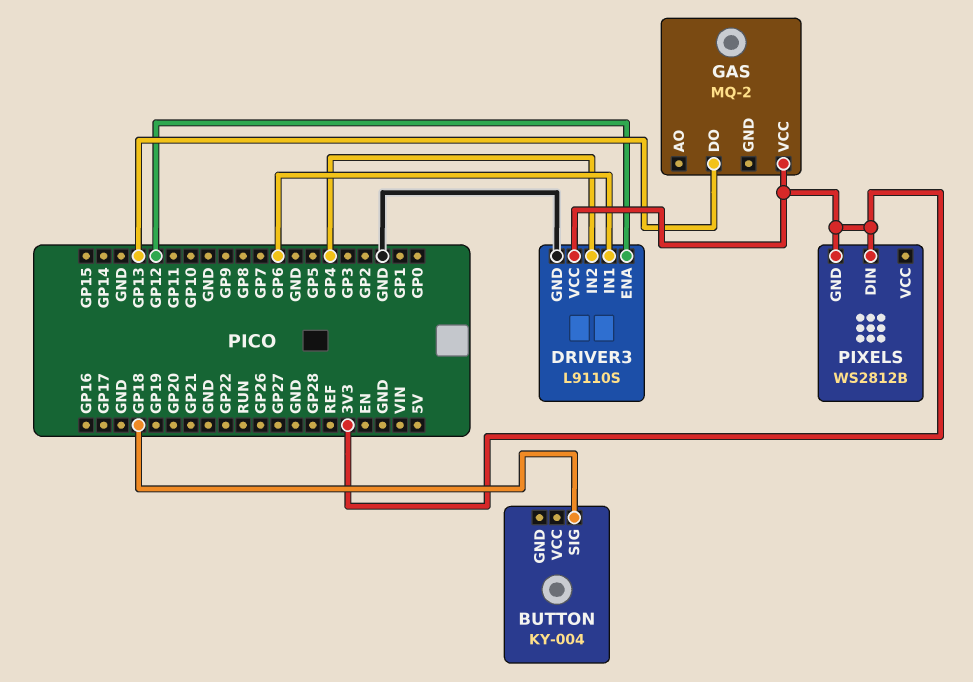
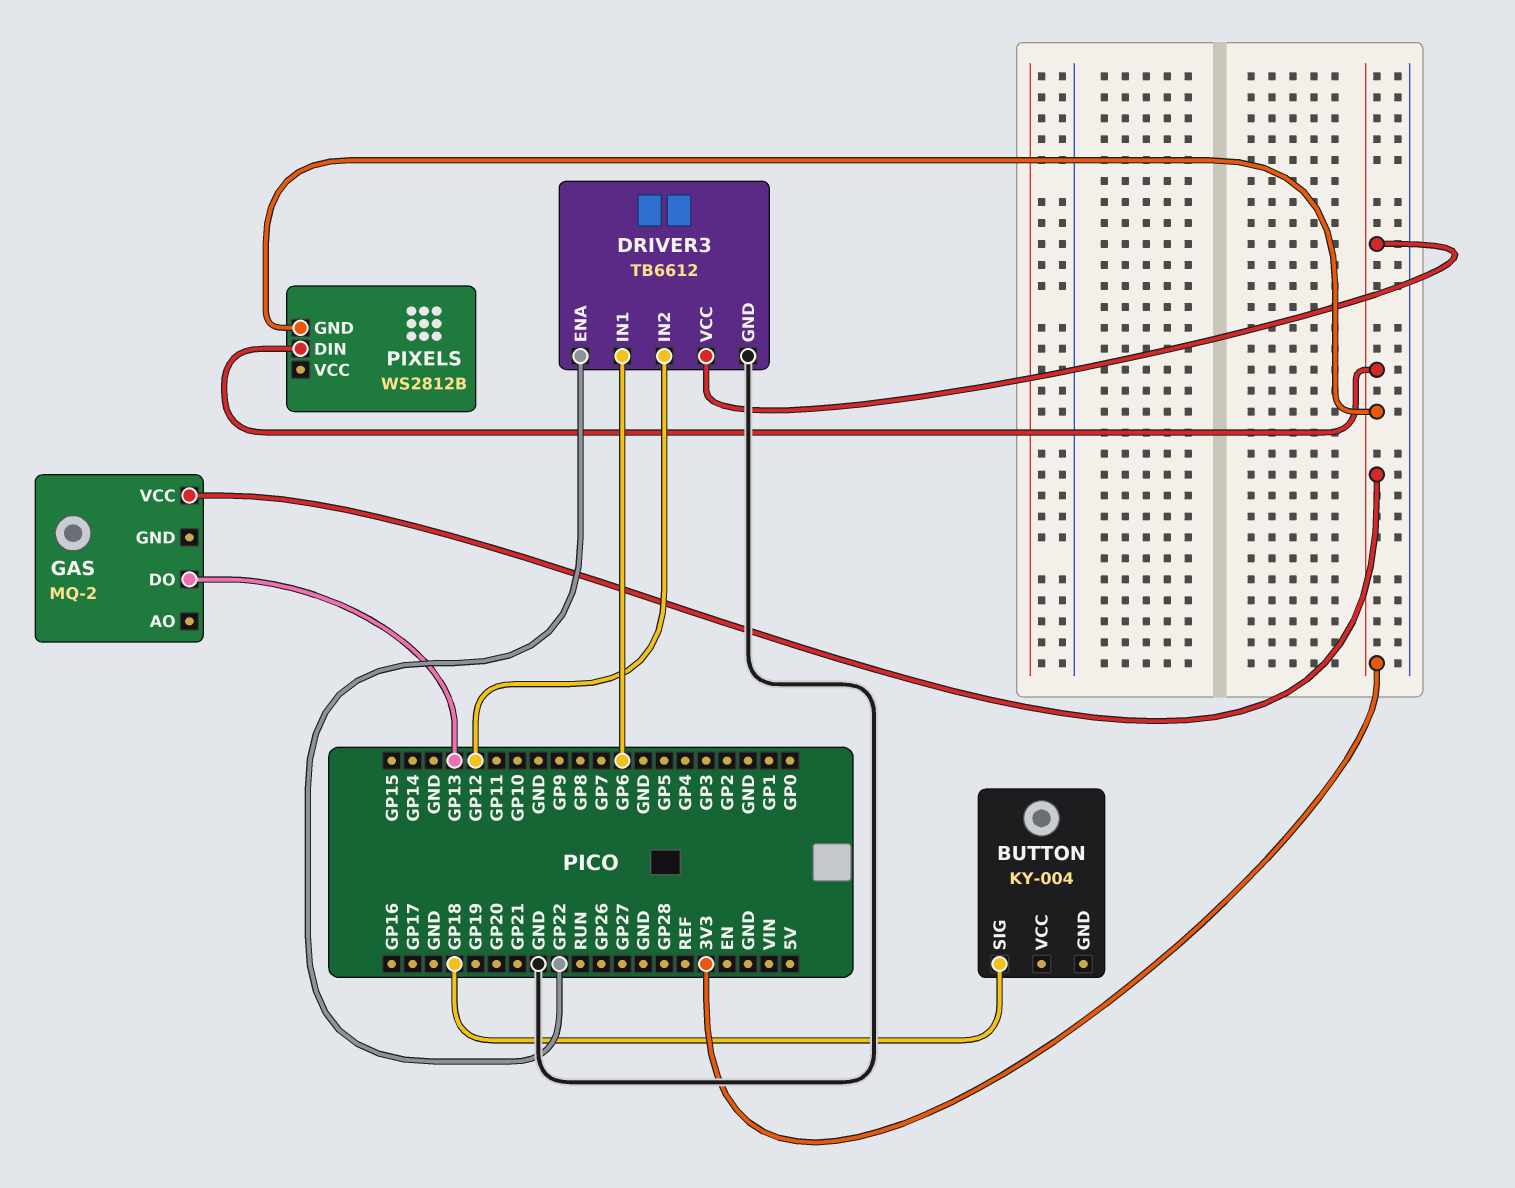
DRIVER3: L9110S -> TB6612
DRIVER3 pin ENA: GP12 -> GP22
DRIVER3 pin IN2: GP4 -> GP12

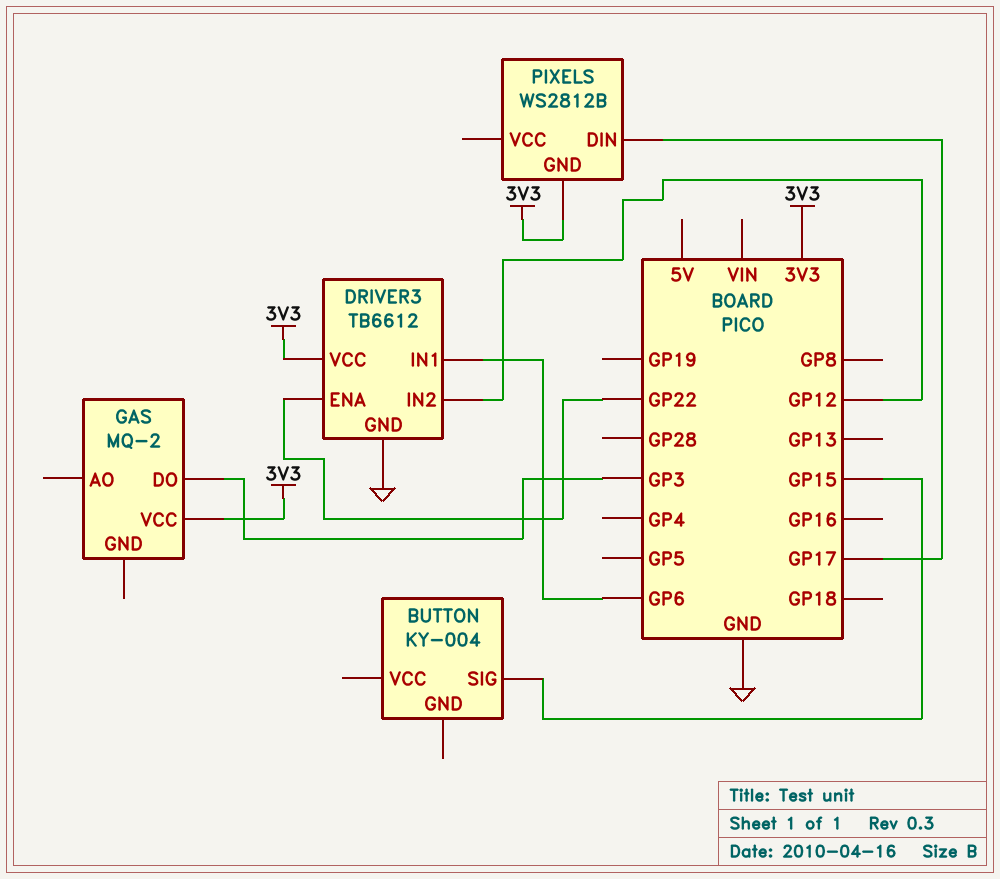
BUTTON pin SIG: GP18 -> GP15
GAS pin DO: GP13 -> GP3
PIXELS pin DIN: 3V3 -> GP17

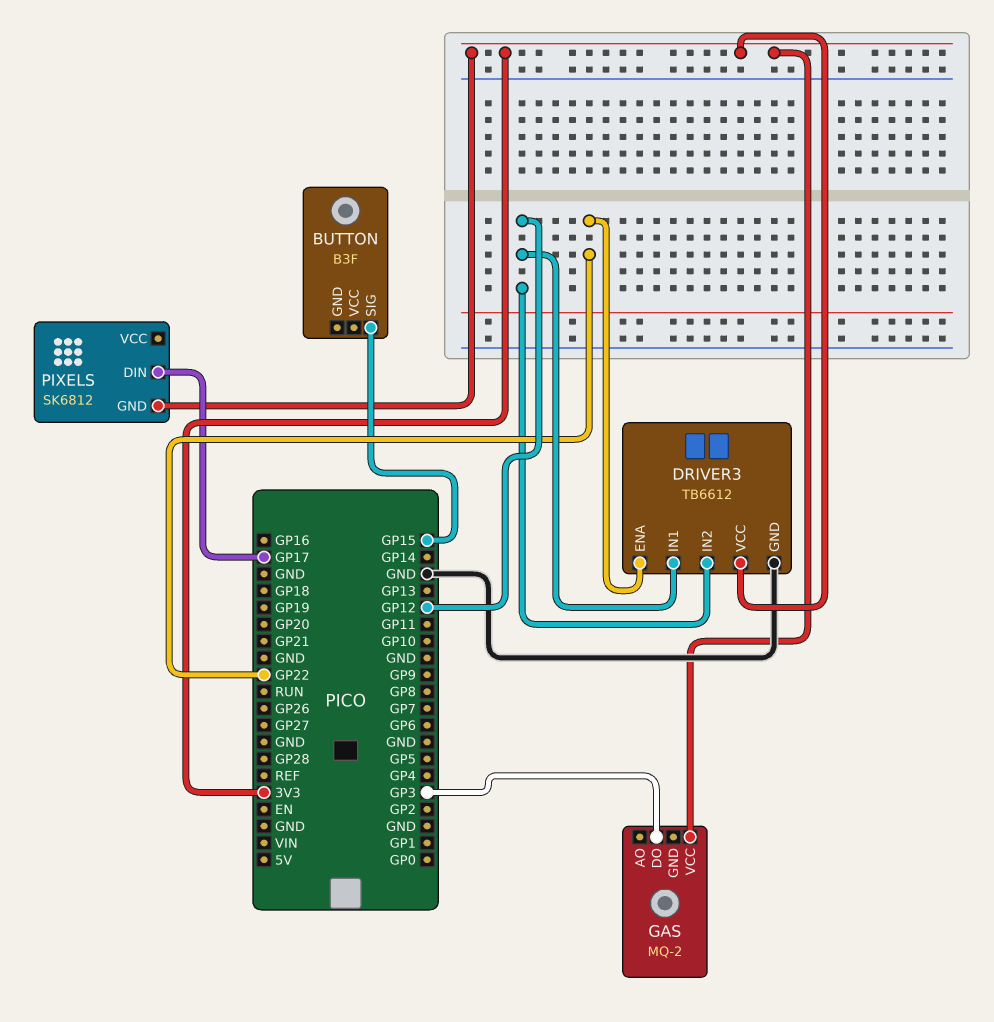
BUTTON: KY-004 -> B3F
DRIVER3 pin IN1: GP6 -> GP12
PIXELS: WS2812B -> SK6812

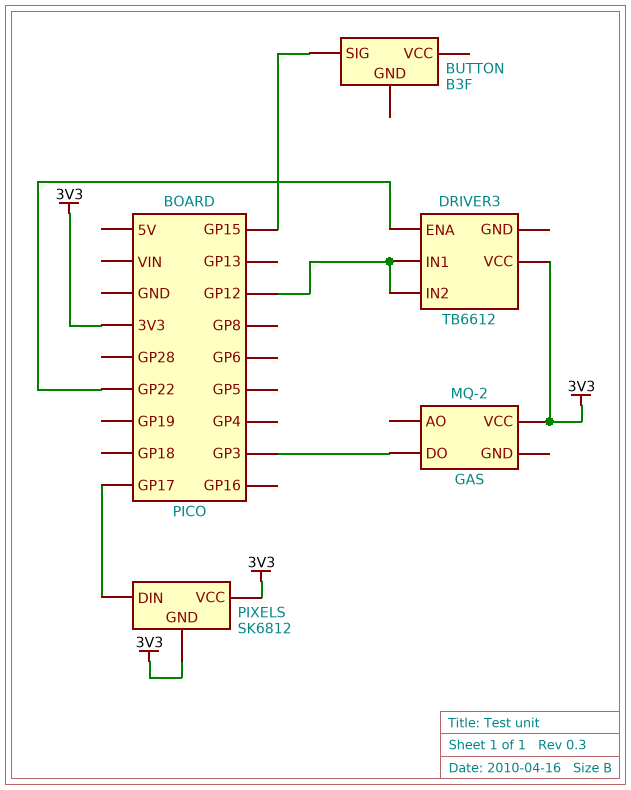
DRIVER3 pin GND: GND -> none
PIXELS pin VCC: none -> 3V3

